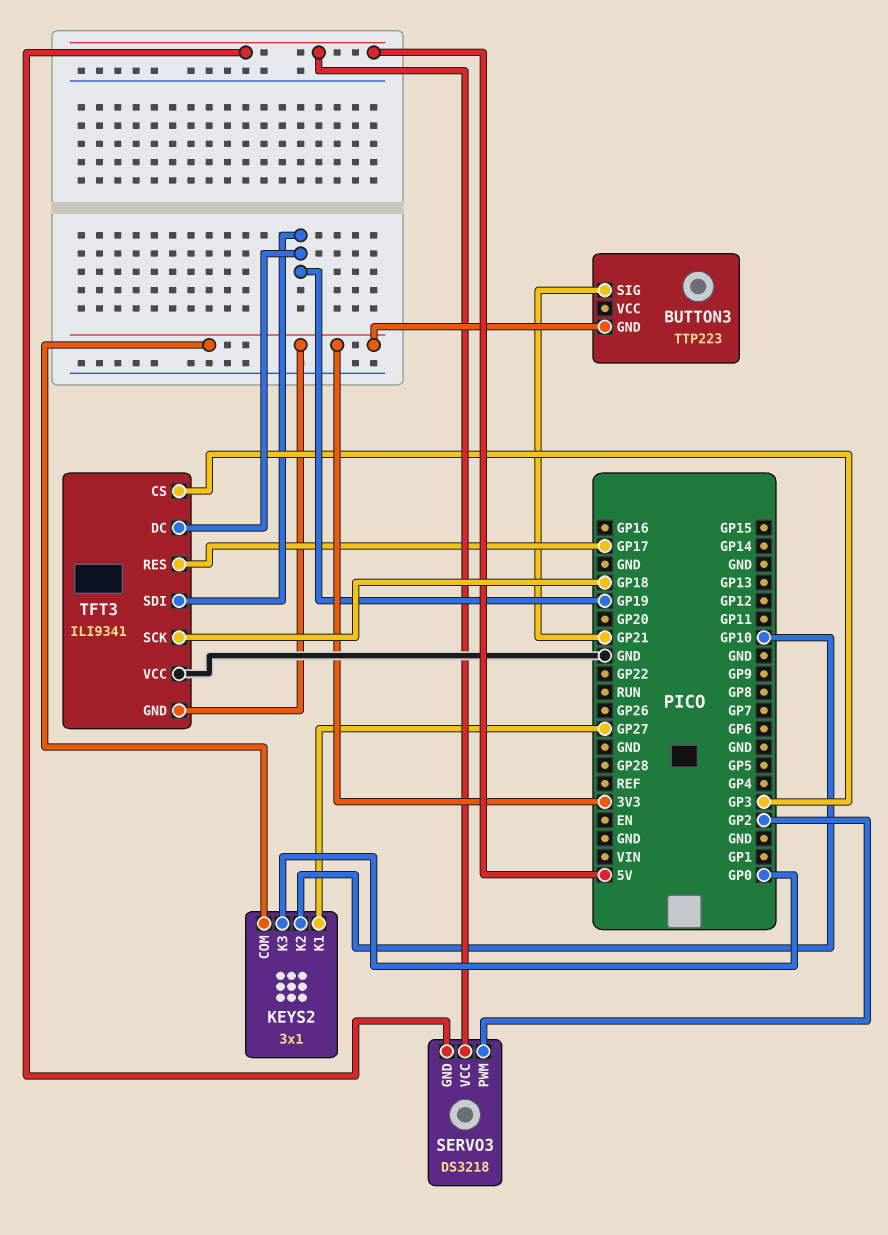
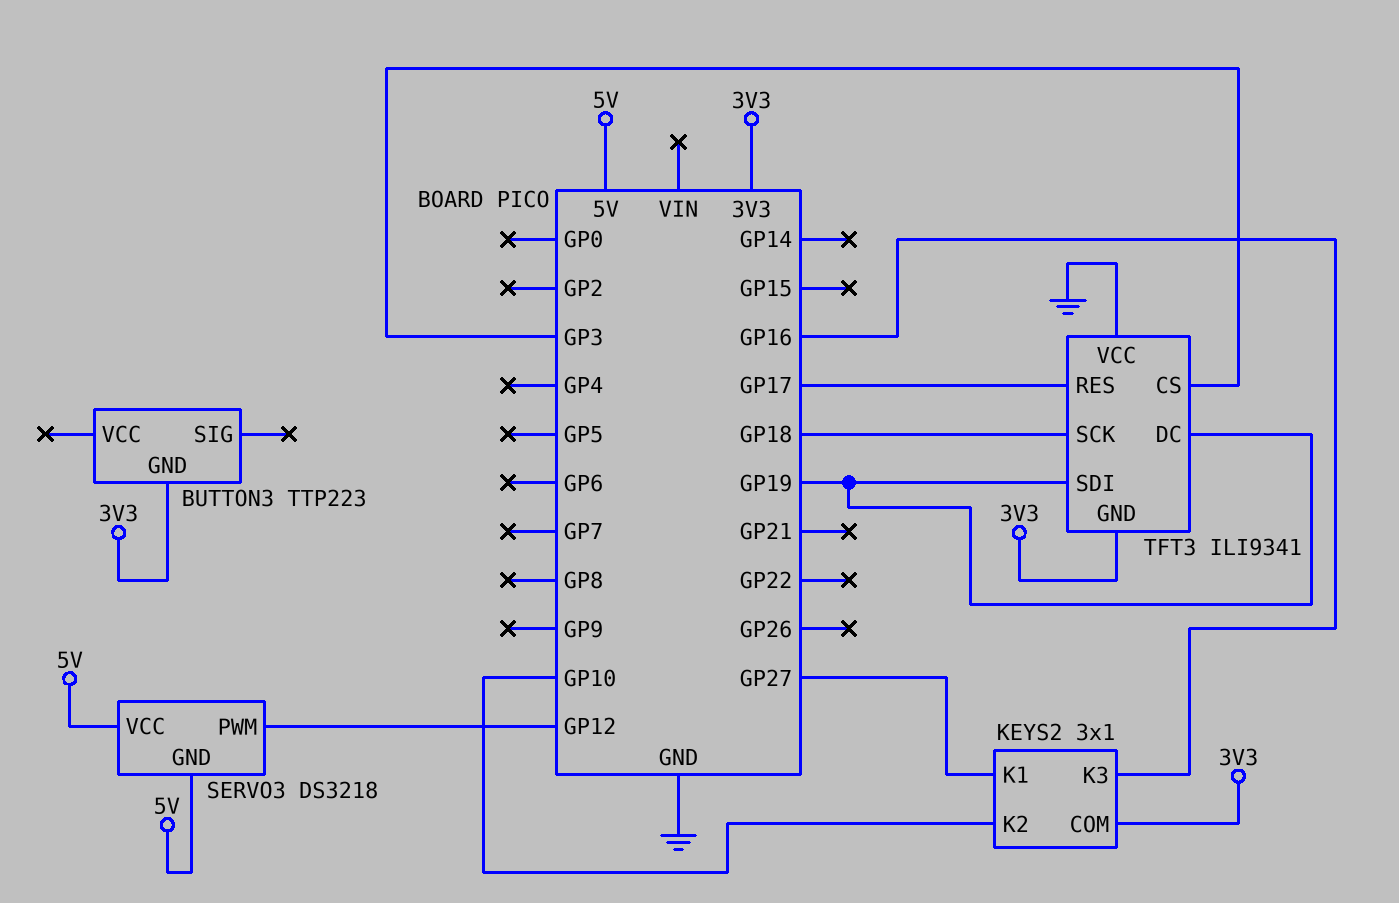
BUTTON3 pin SIG: GP21 -> none
KEYS2 pin K3: GP0 -> GP16
SERVO3 pin PWM: GP2 -> GP12

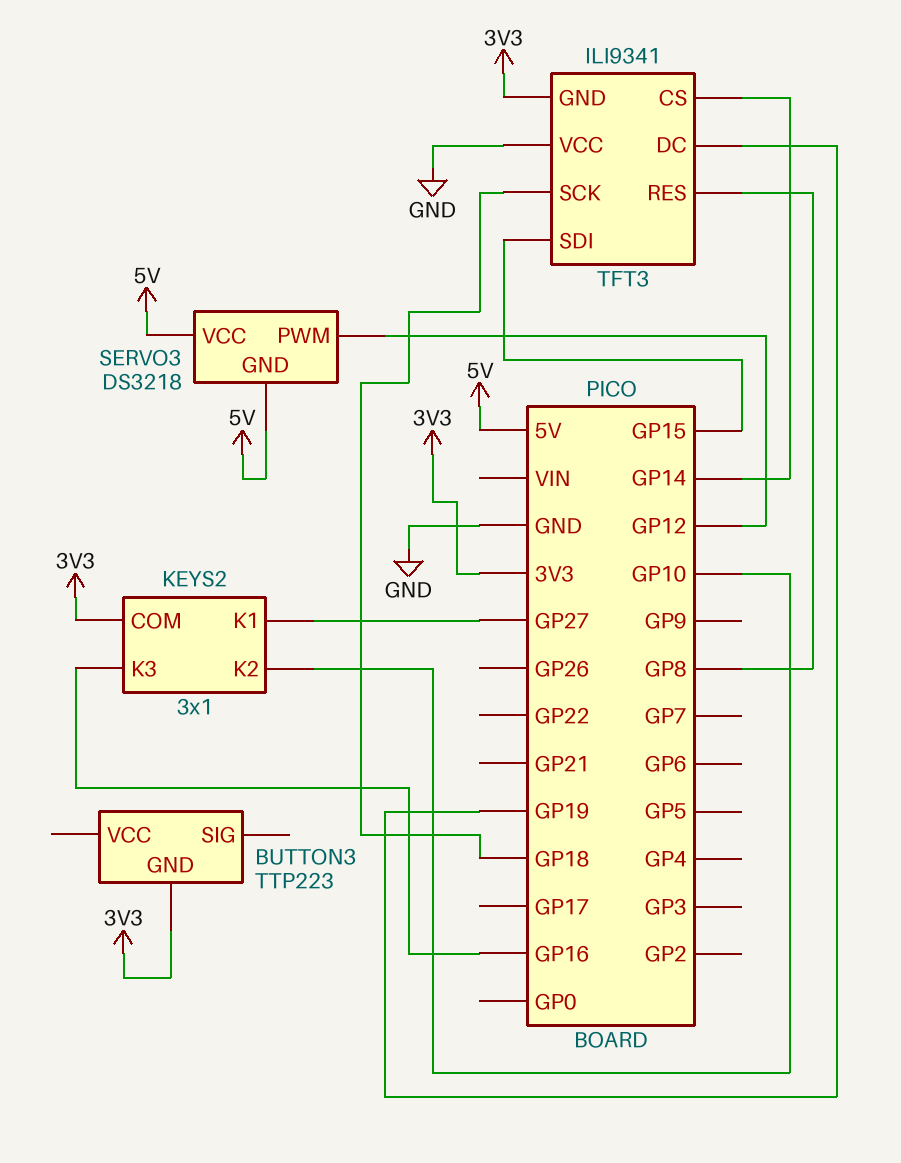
TFT3 pin CS: GP3 -> GP14
TFT3 pin RES: GP17 -> GP8
TFT3 pin SDI: GP19 -> GP15

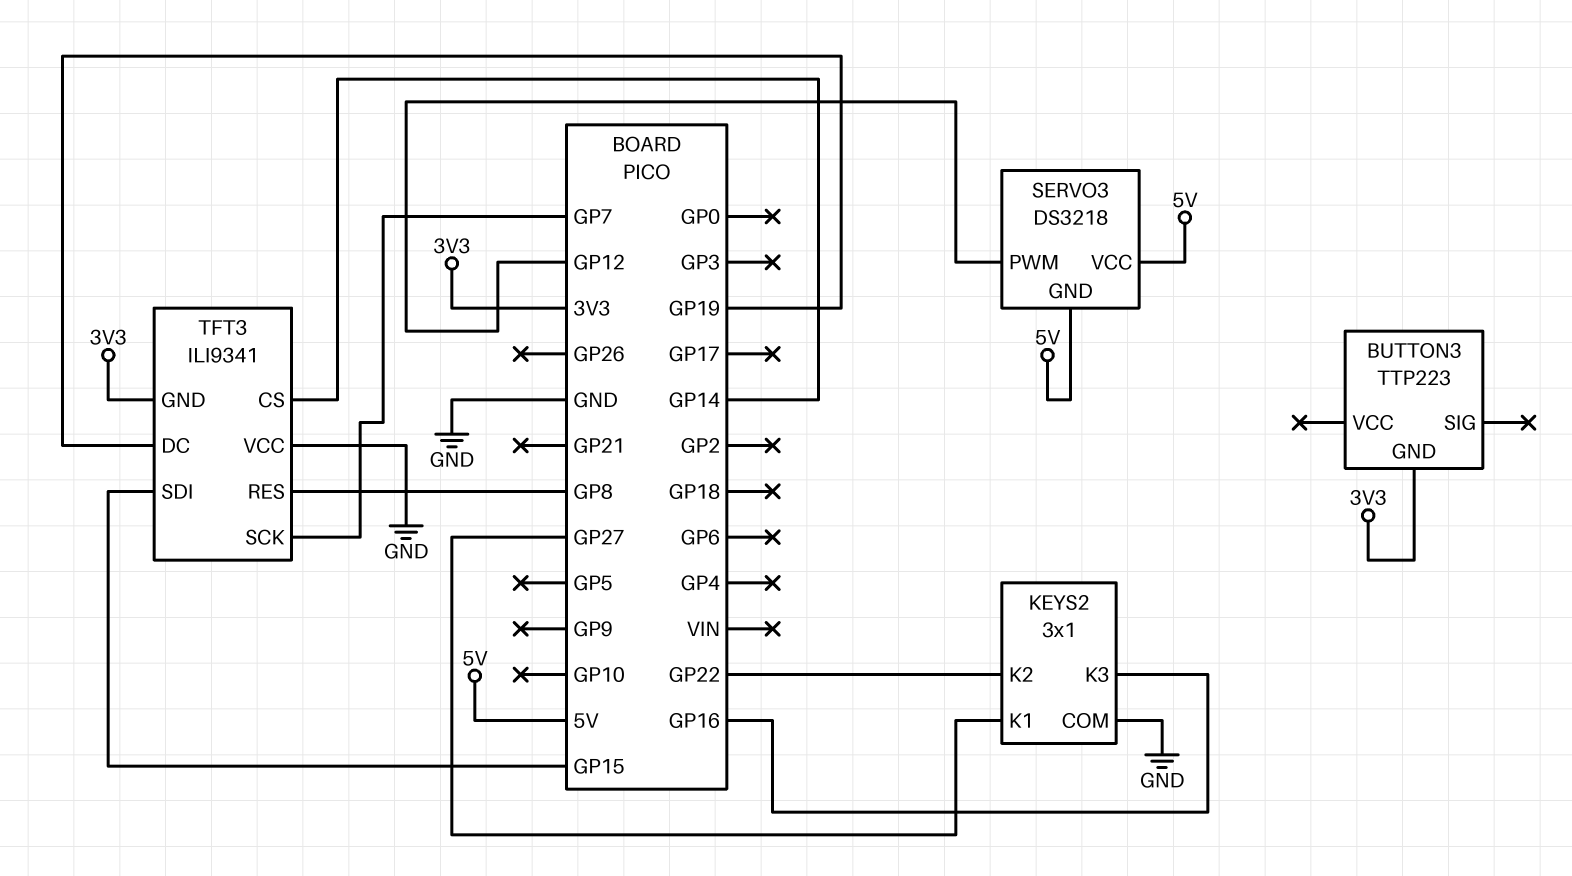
KEYS2 pin COM: 3V3 -> GND
KEYS2 pin K2: GP10 -> GP22
TFT3 pin SCK: GP18 -> GP7

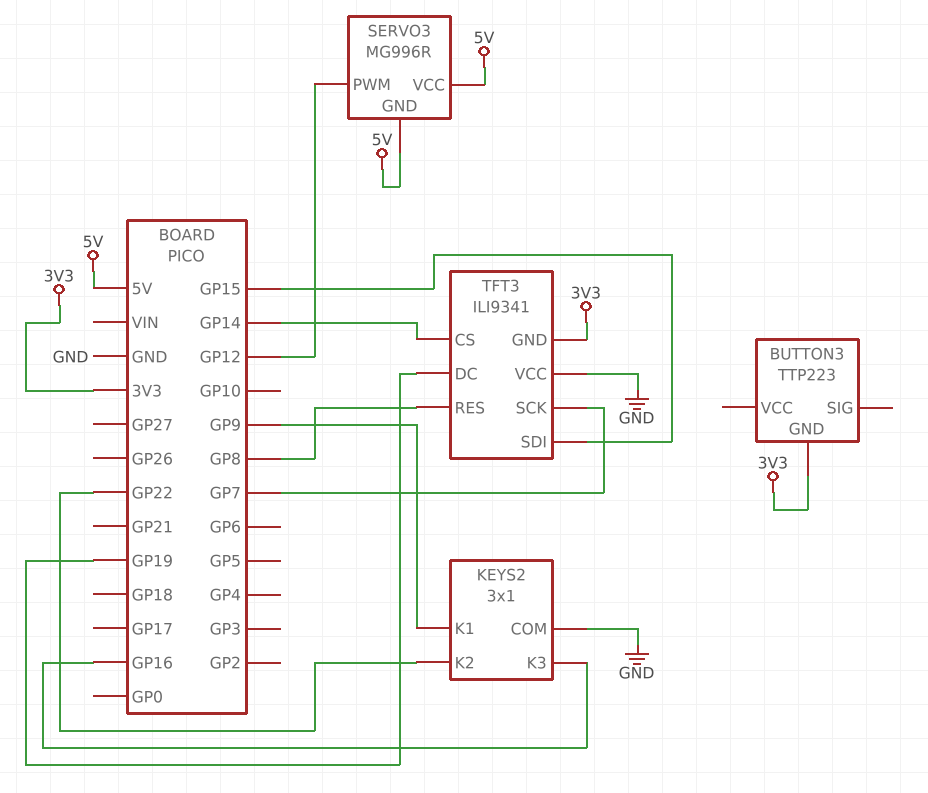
KEYS2 pin K1: GP27 -> GP9
SERVO3: DS3218 -> MG996R

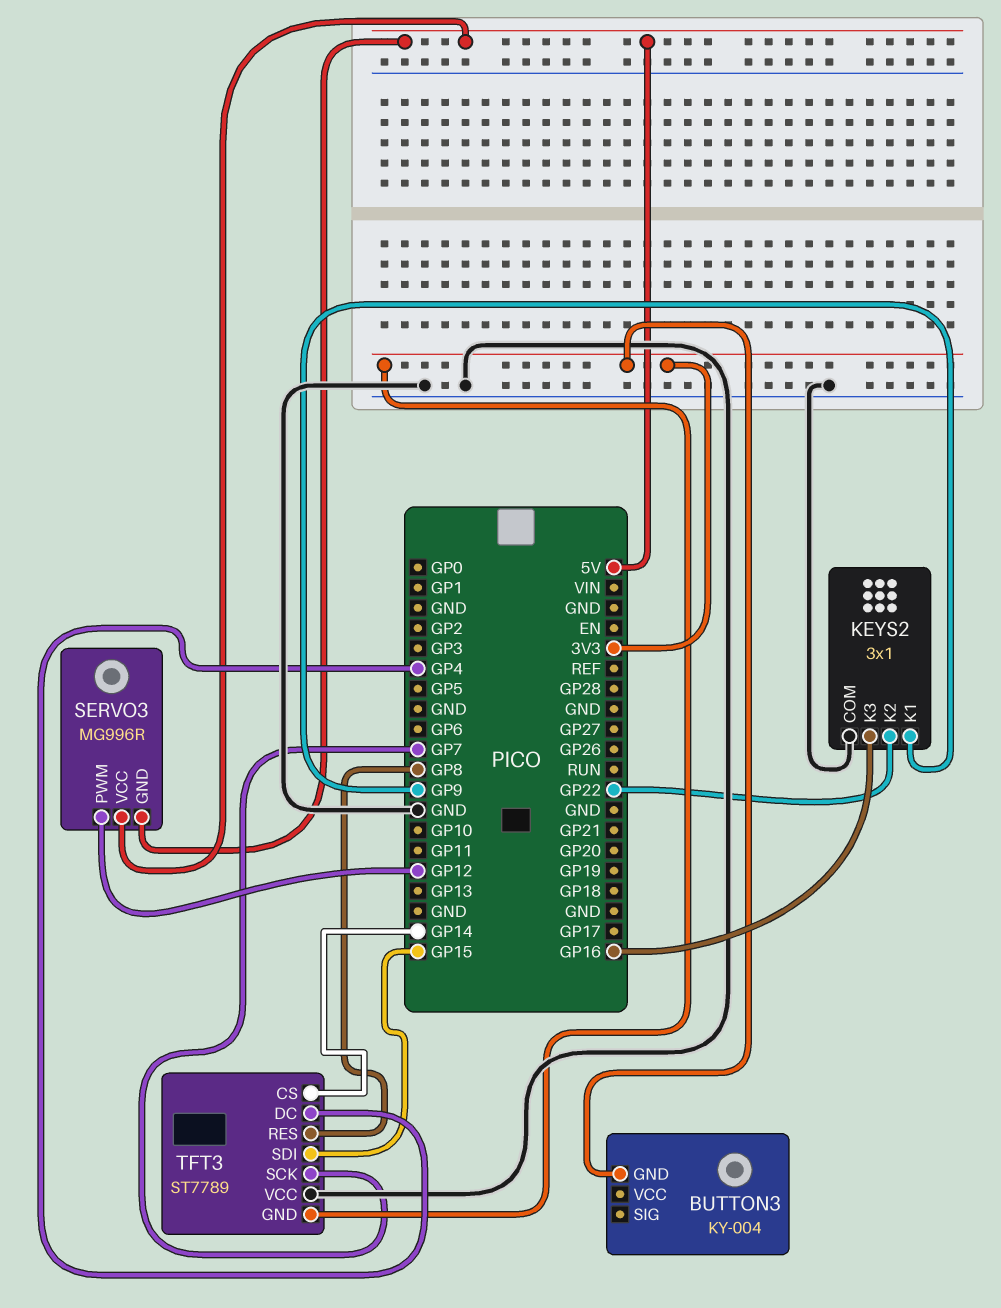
BUTTON3: TTP223 -> KY-004
TFT3: ILI9341 -> ST7789
TFT3 pin DC: GP19 -> GP4

